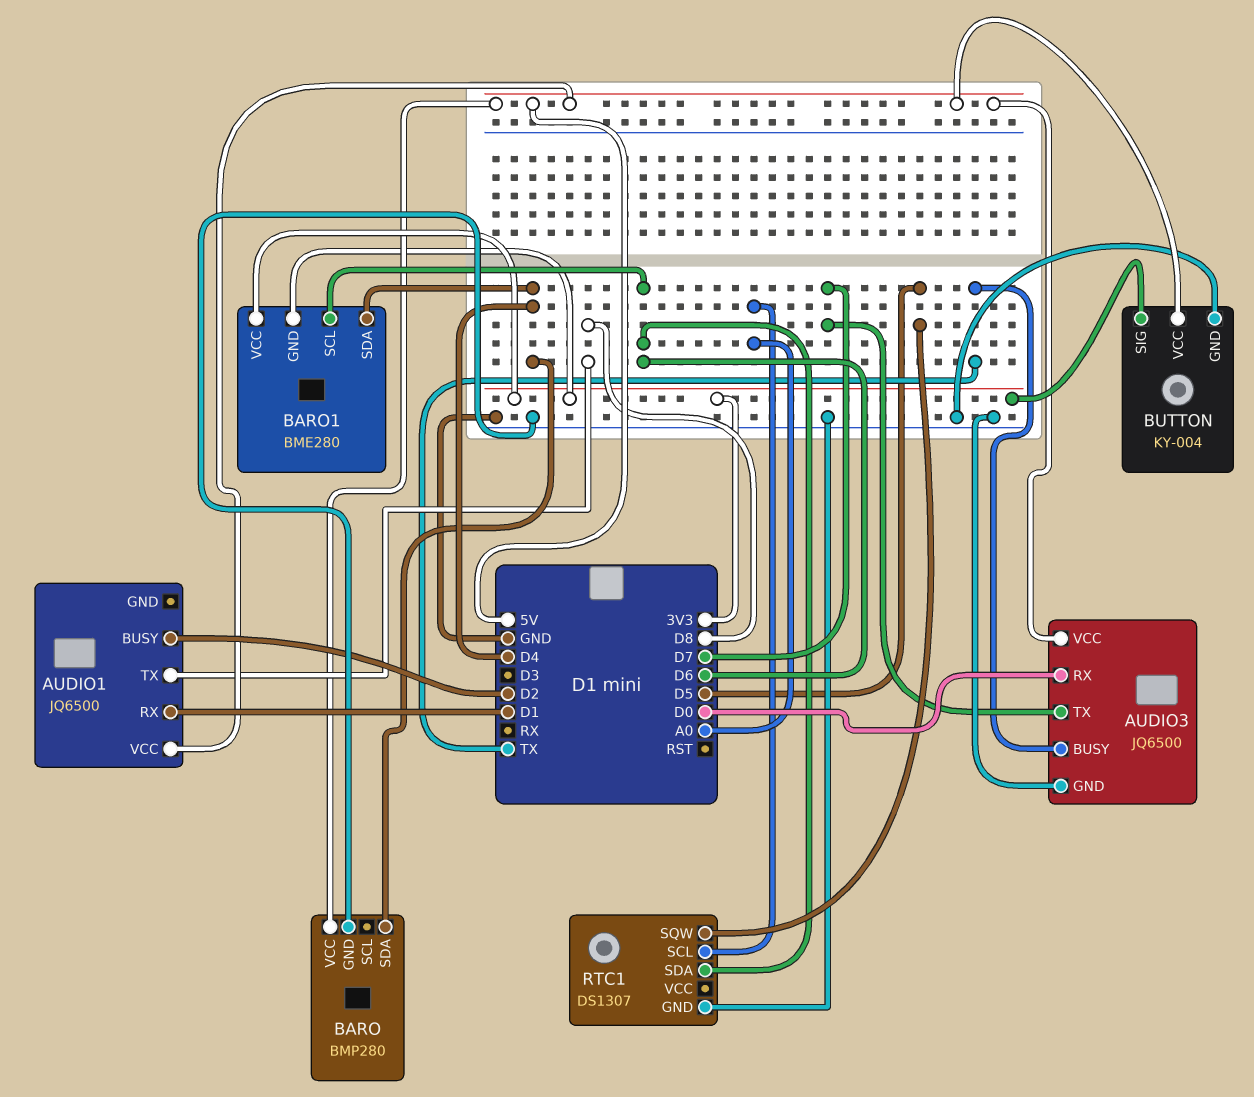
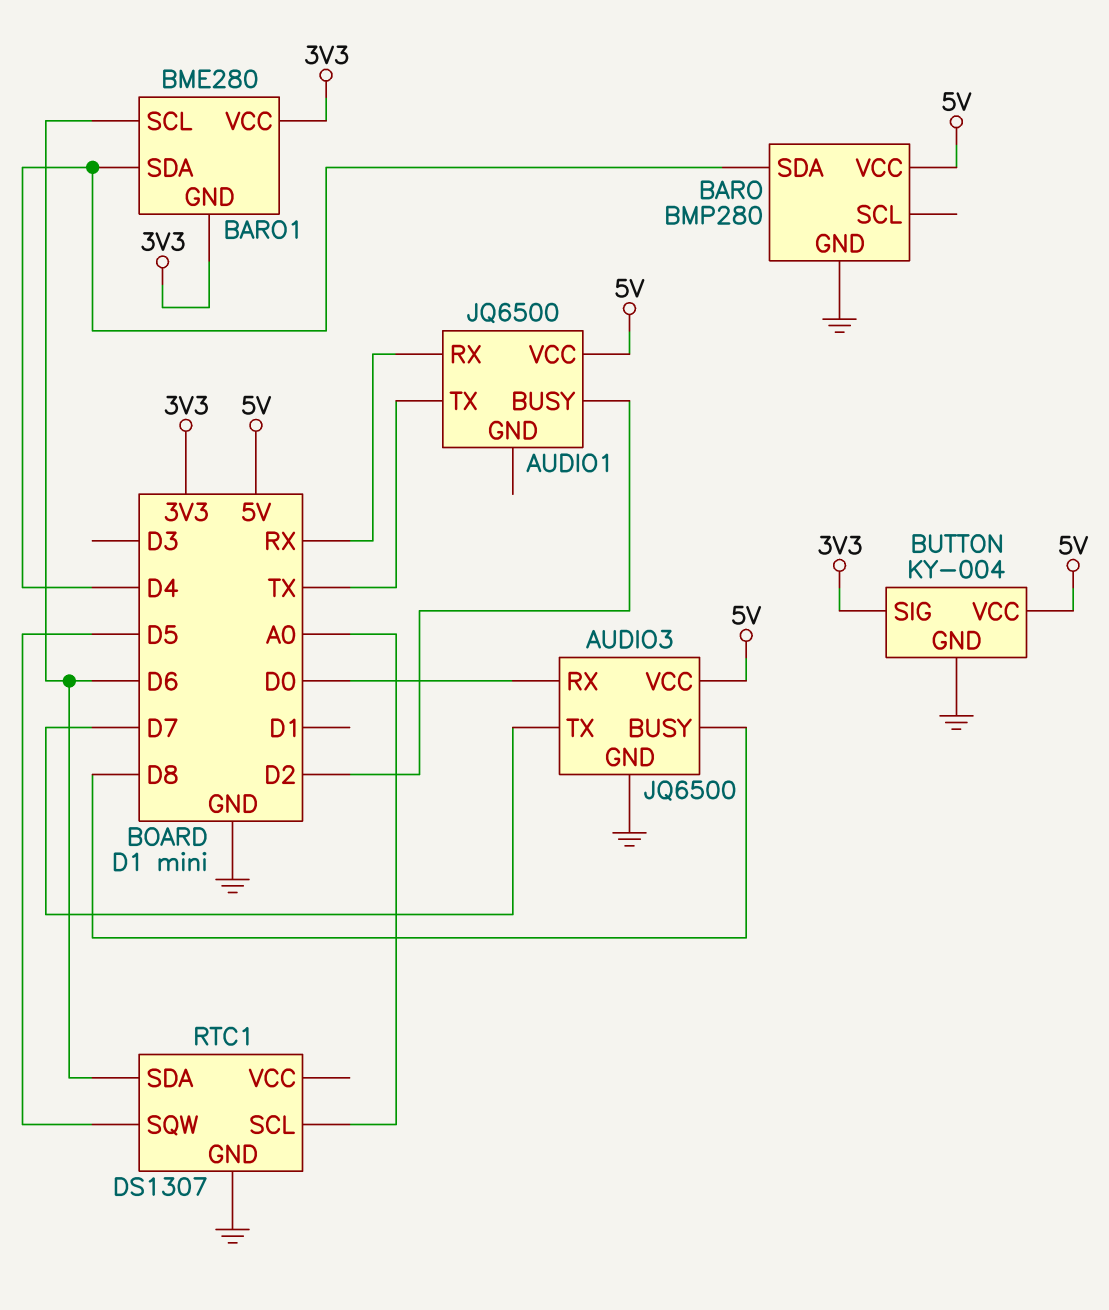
AUDIO1 pin RX: D1 -> RX
AUDIO1 pin TX: D8 -> TX
AUDIO3 pin BUSY: TX -> D8

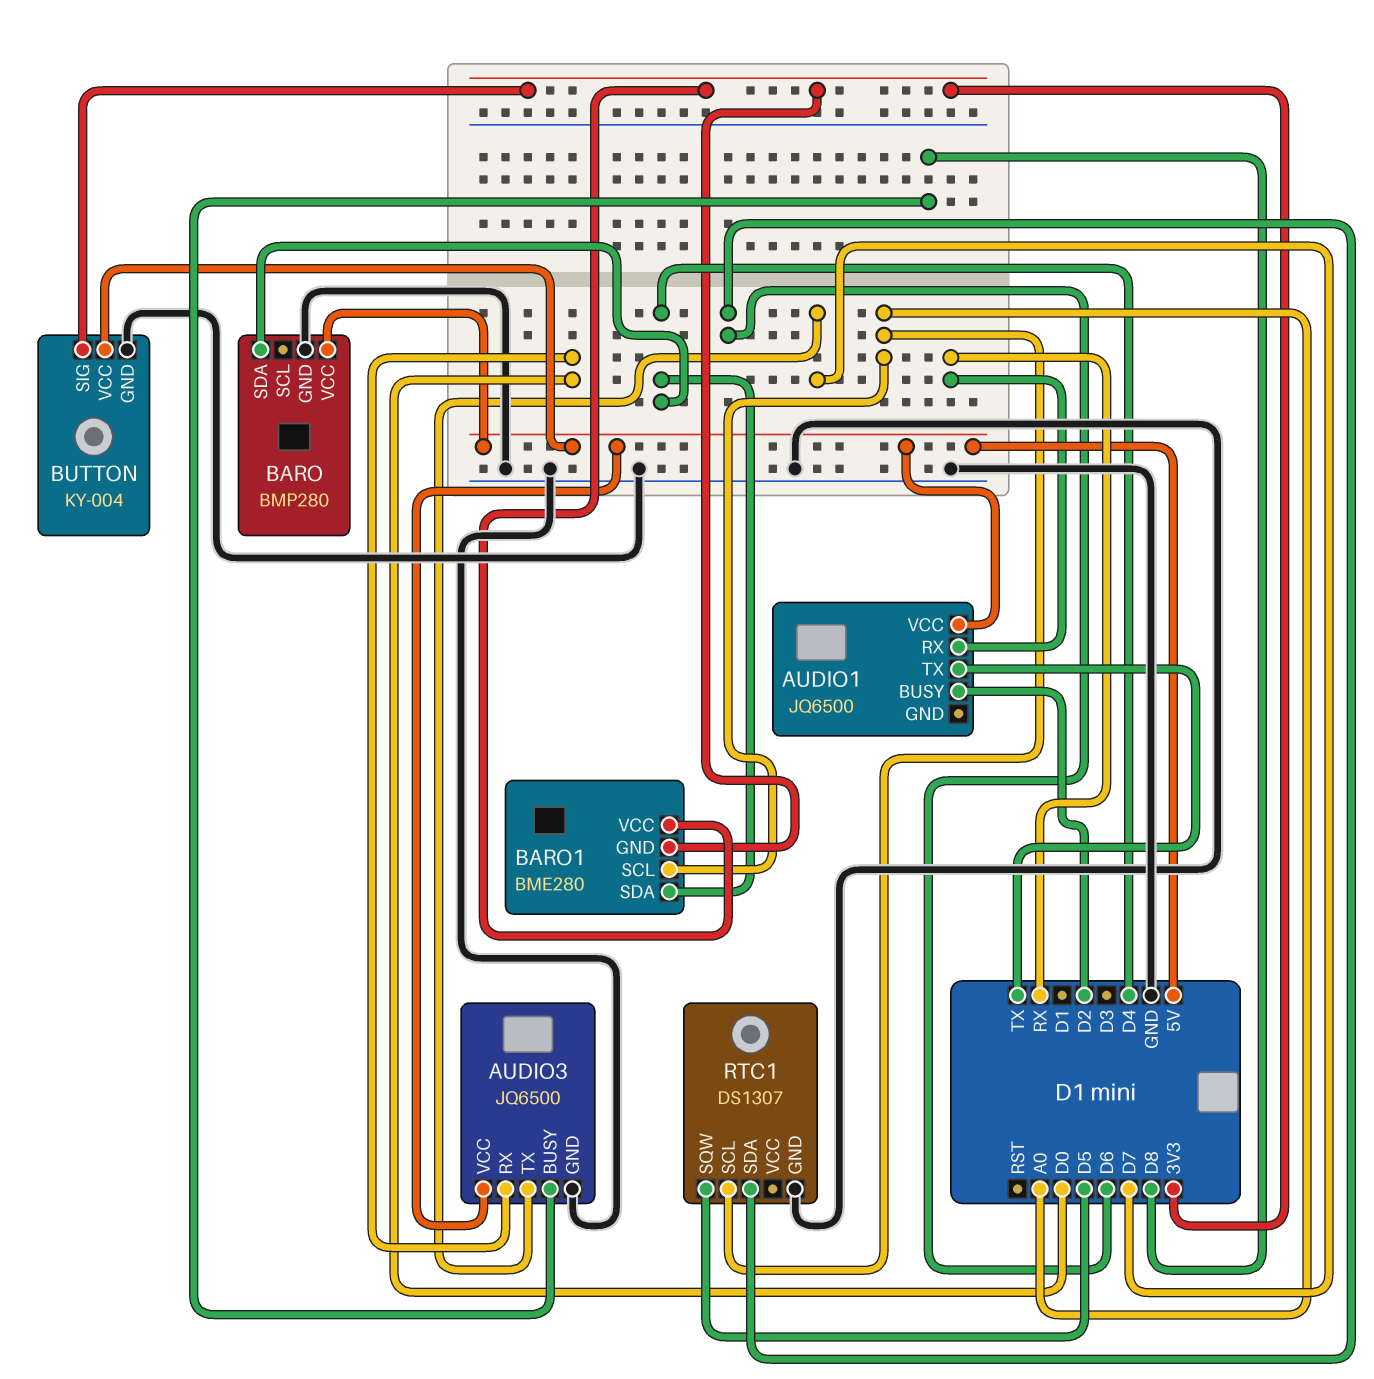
BARO1 pin SCL: D6 -> A0

